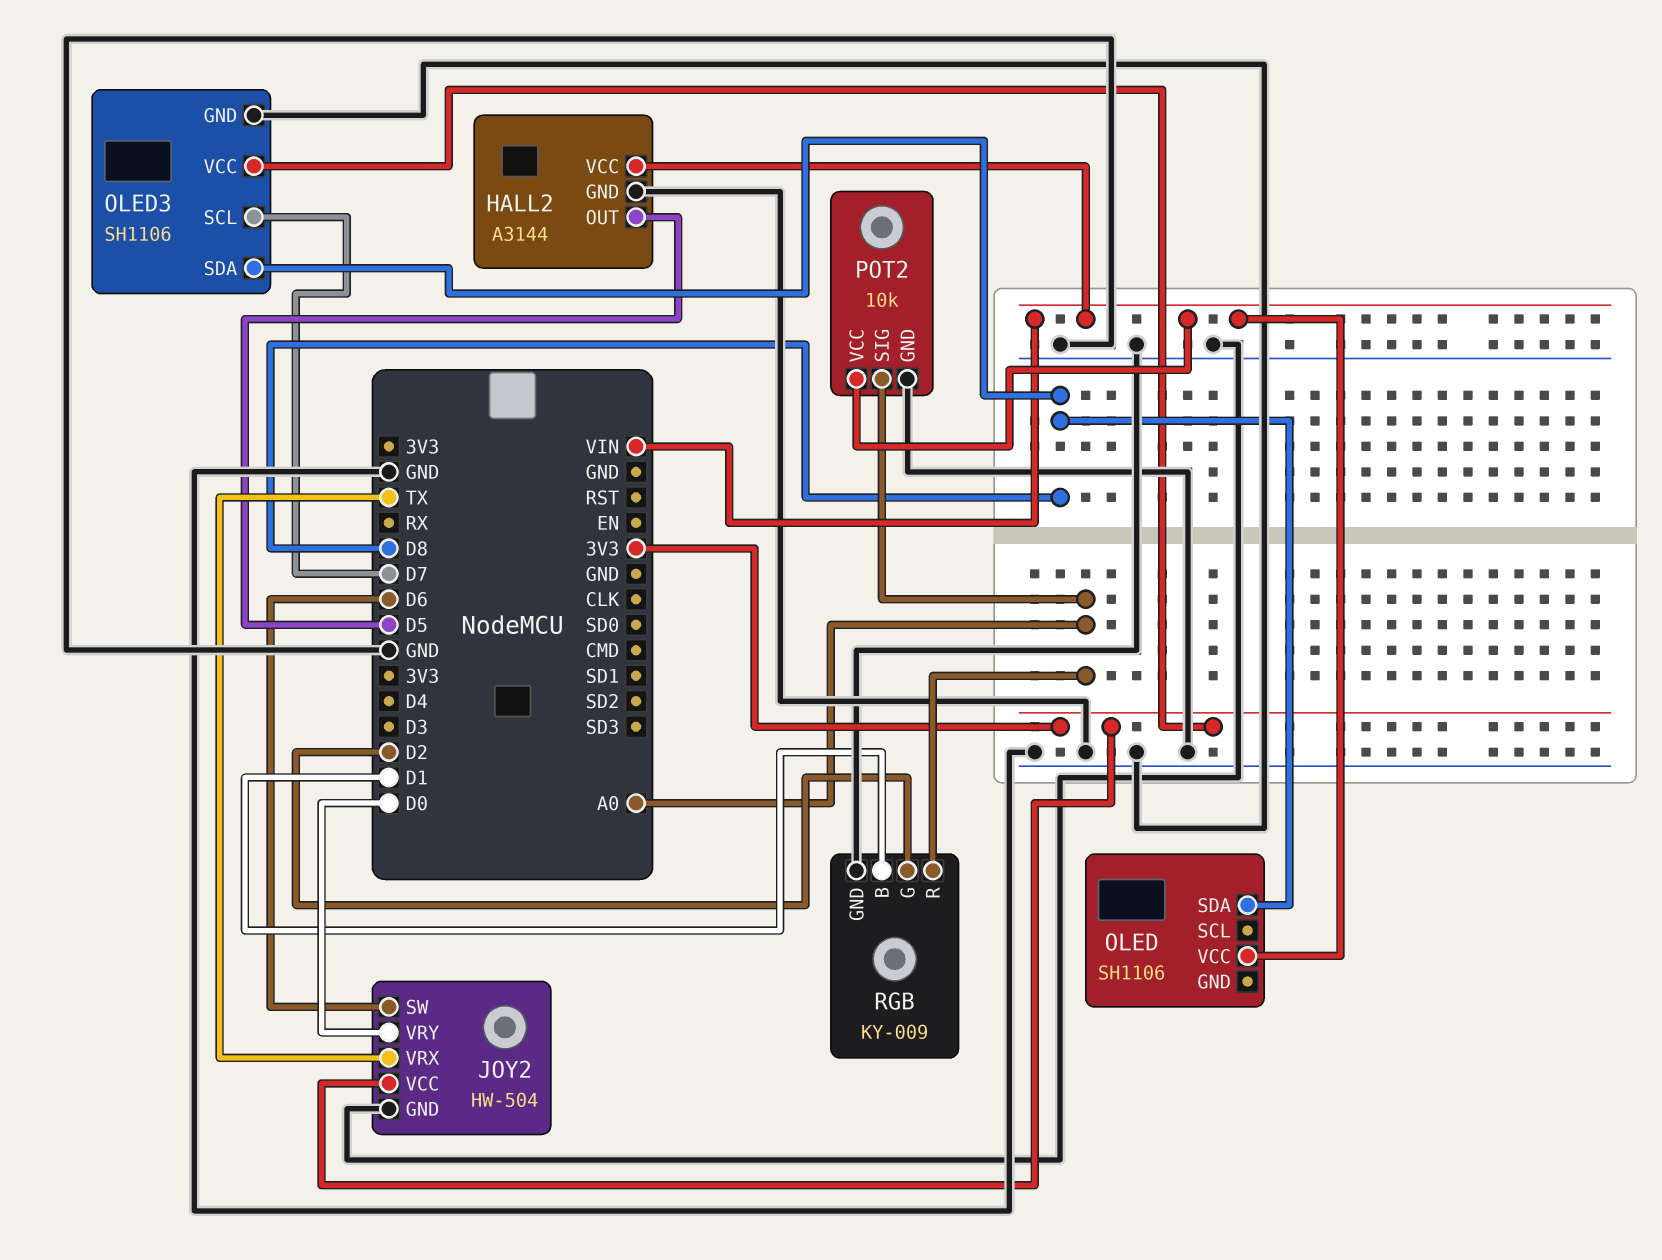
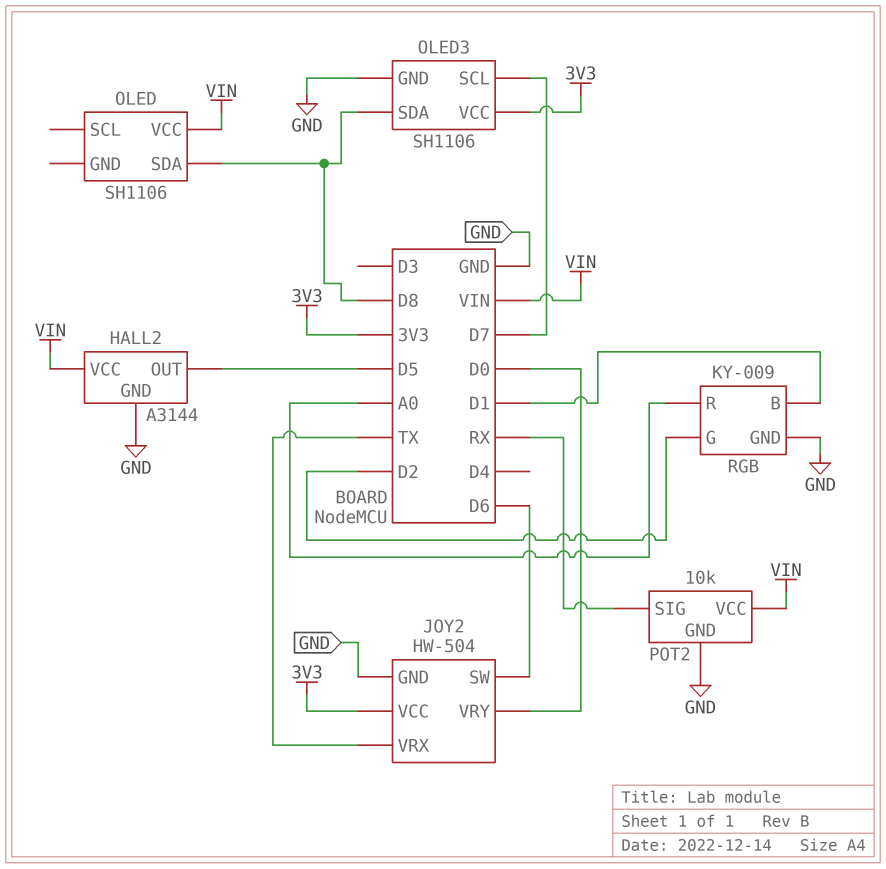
POT2 pin SIG: A0 -> RX

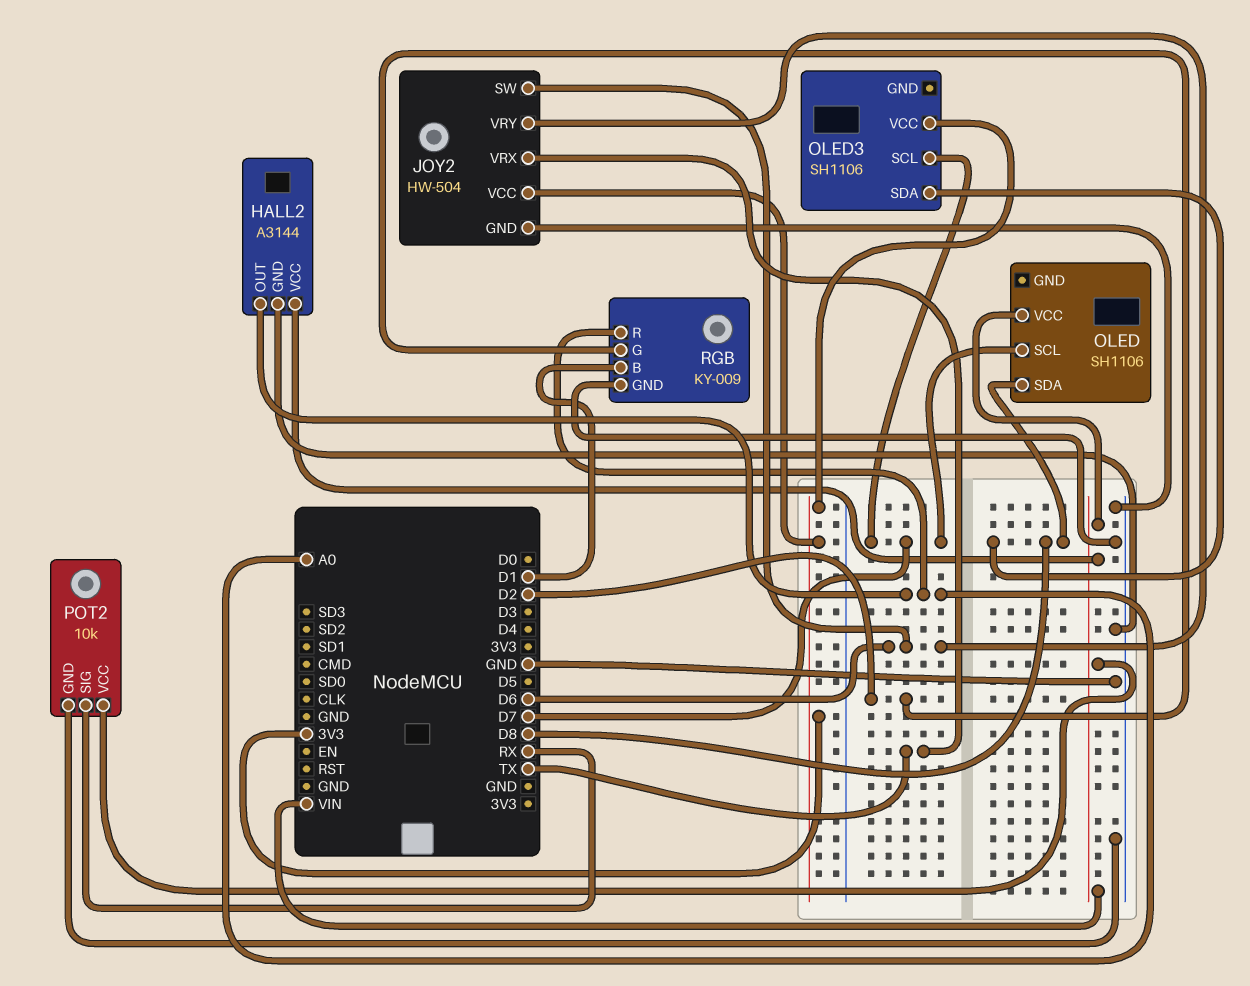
HALL2 pin OUT: D5 -> A0
JOY2 pin VRY: D0 -> D6
OLED pin SCL: none -> D7
OLED3 pin GND: GND -> none

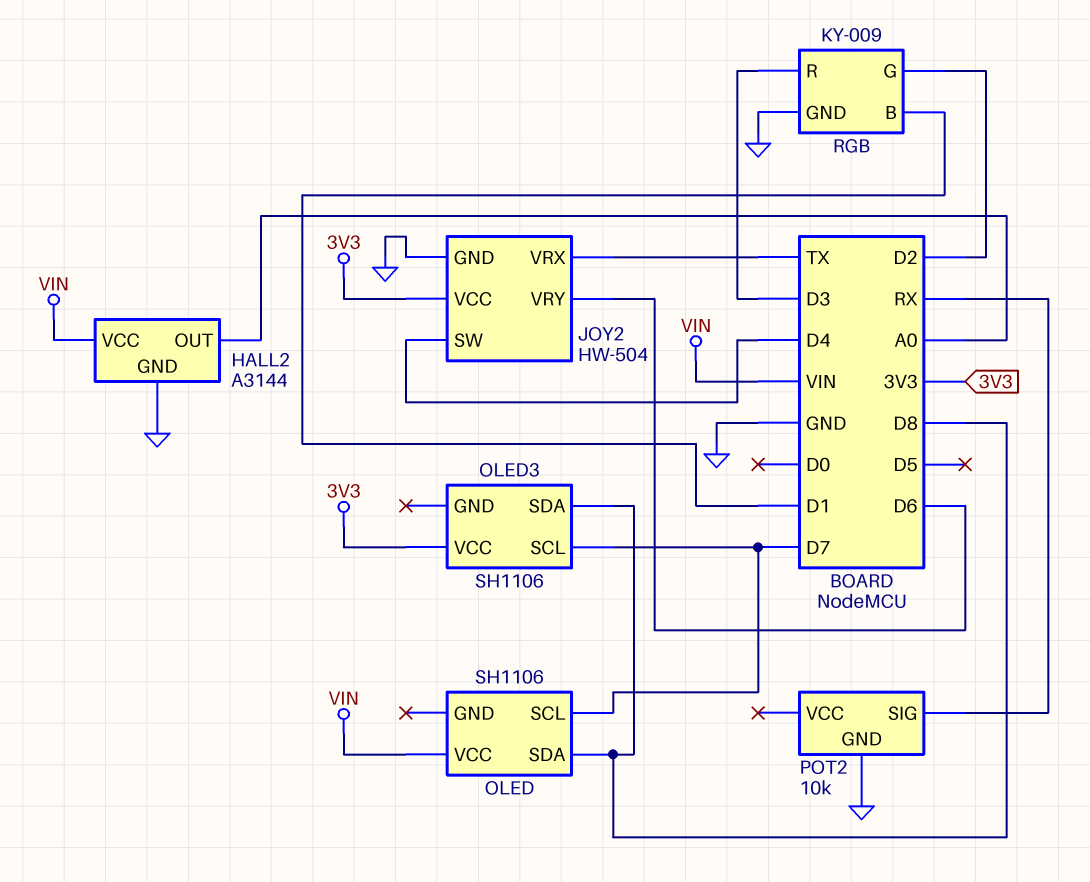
JOY2 pin SW: D6 -> D4
POT2 pin VCC: VIN -> none
RGB pin R: A0 -> D3

